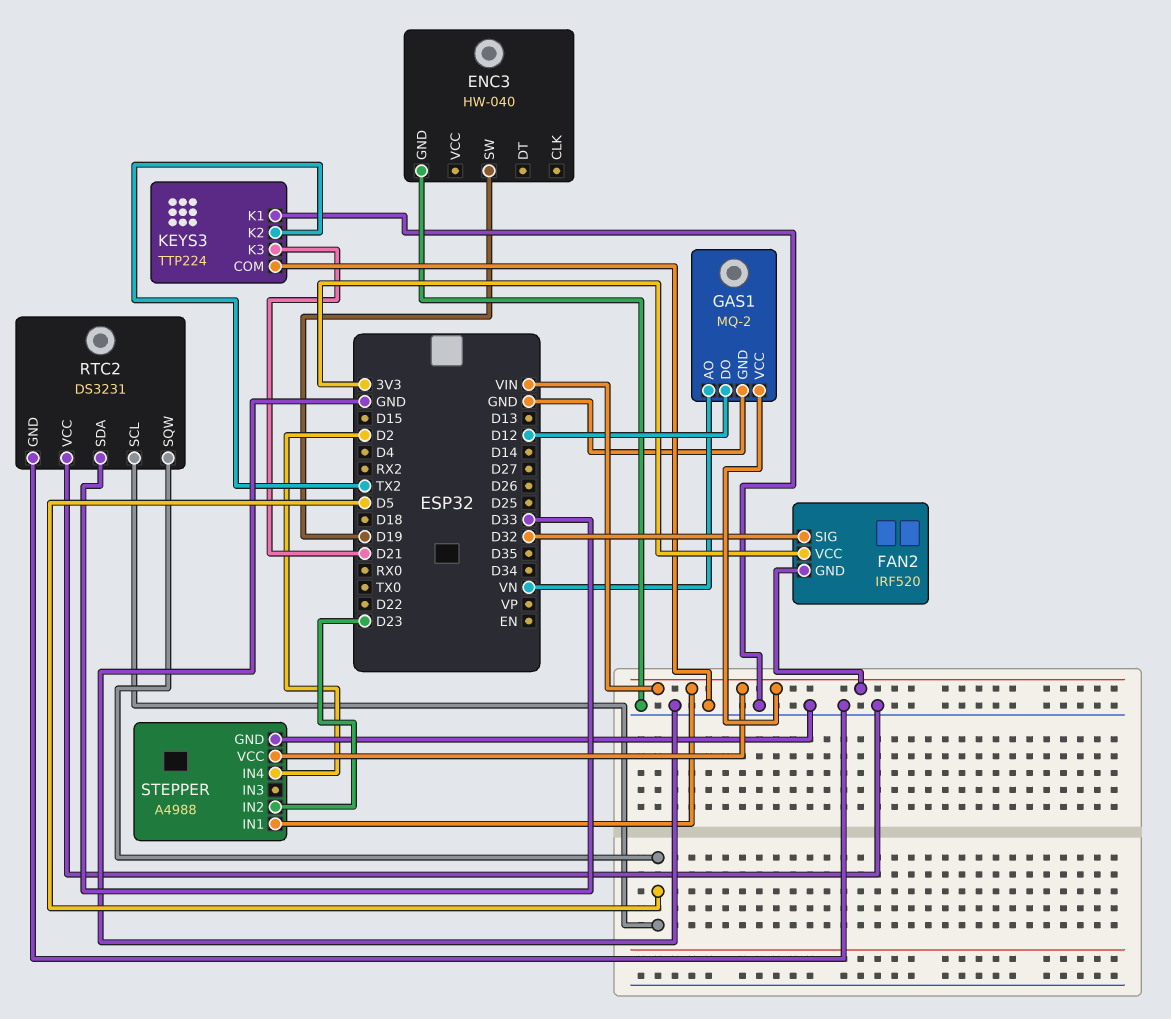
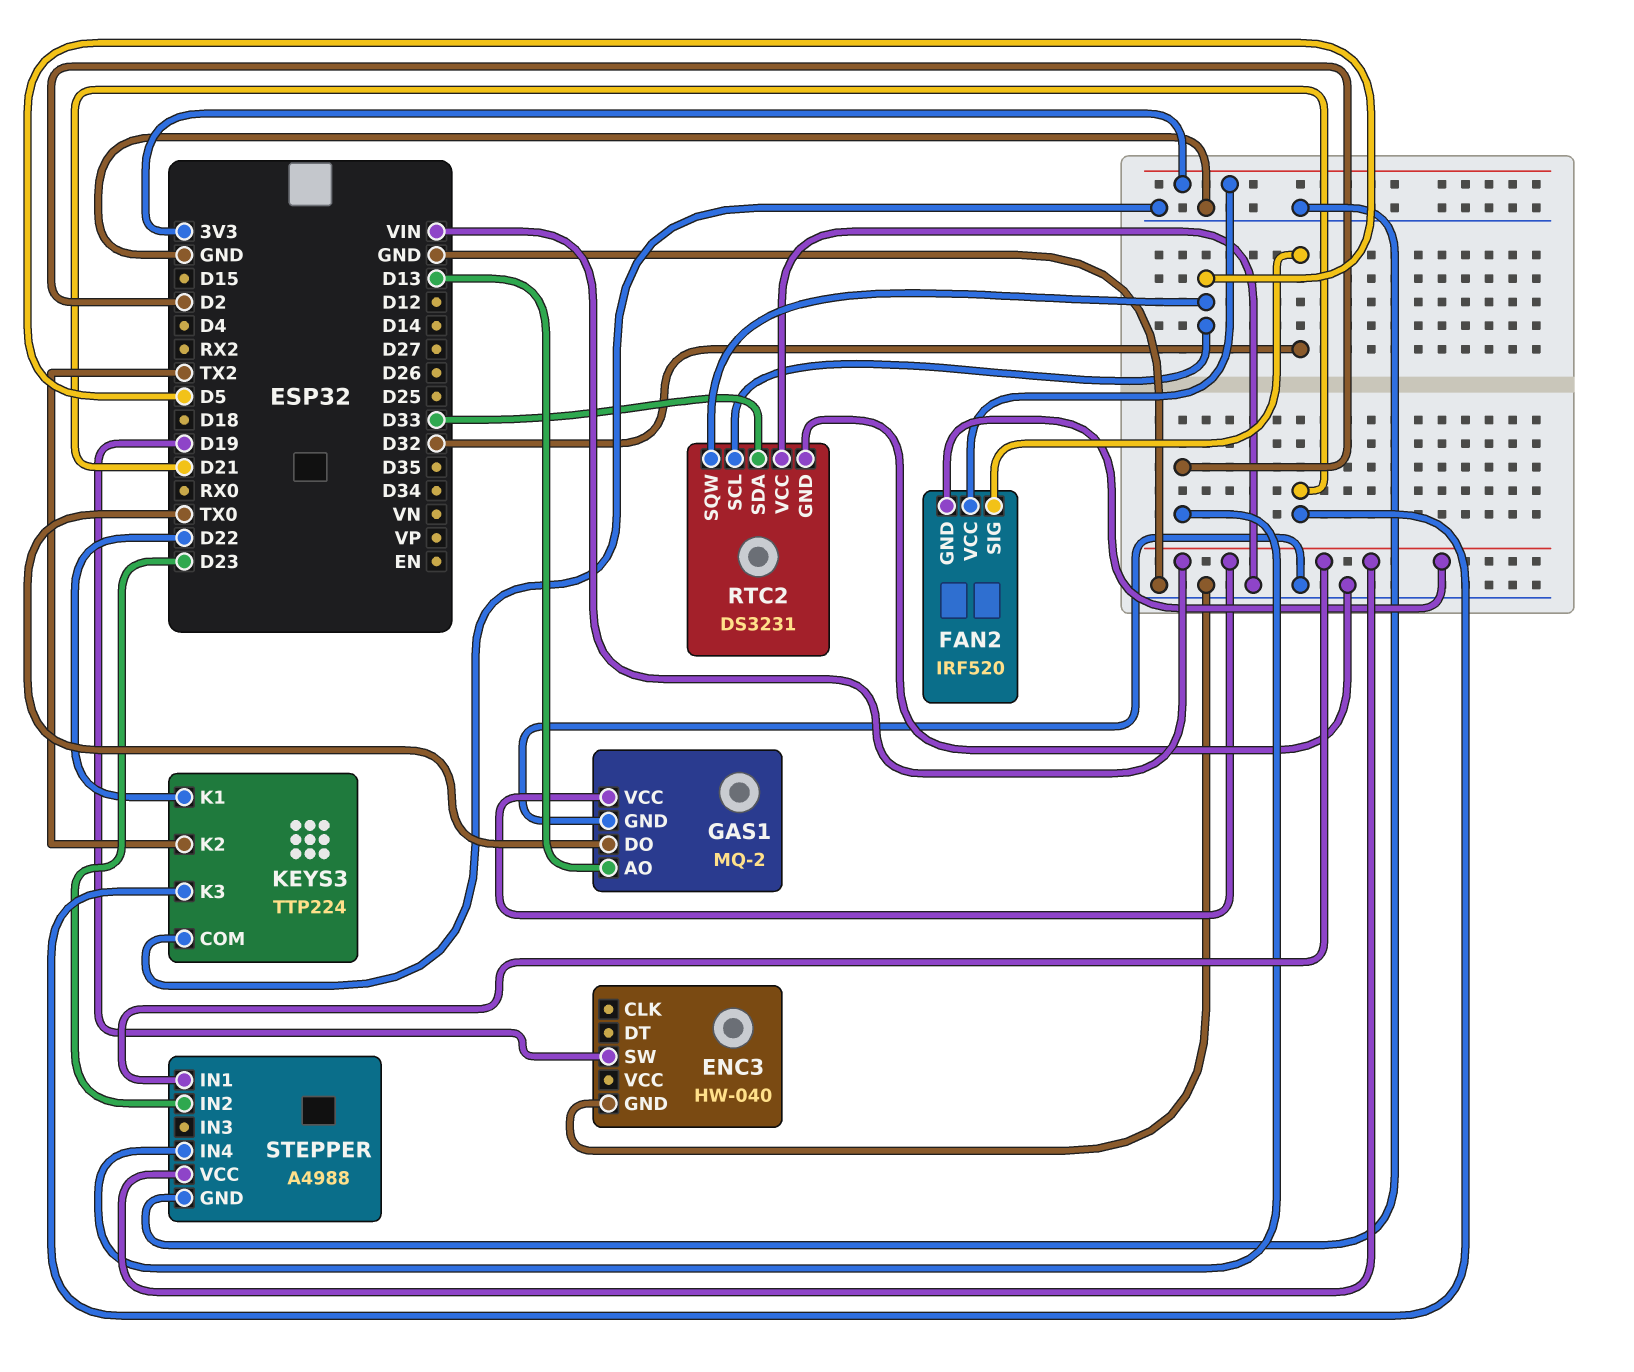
GAS1 pin AO: VN -> D13
GAS1 pin DO: D12 -> TX0
KEYS3 pin K1: GND -> D22

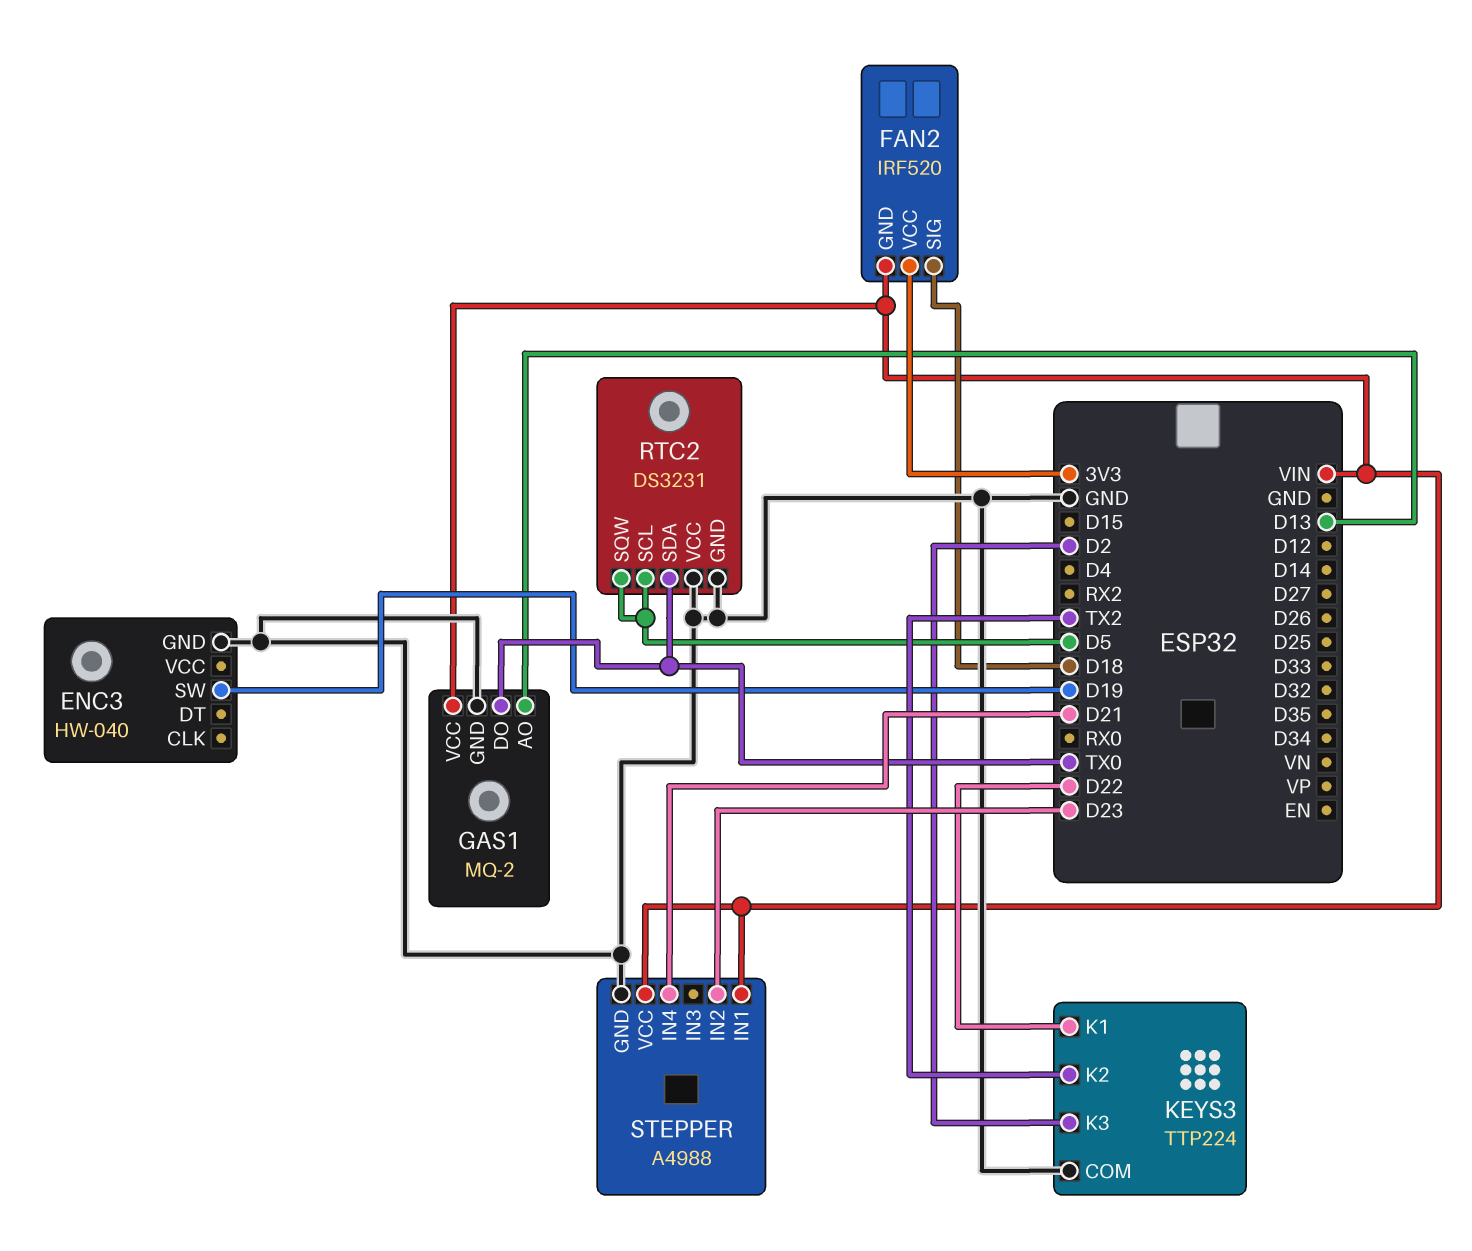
FAN2 pin SIG: D32 -> D18
KEYS3 pin K3: D21 -> D2
RTC2 pin SDA: D33 -> TX0
STEPPER pin IN4: D2 -> D21

